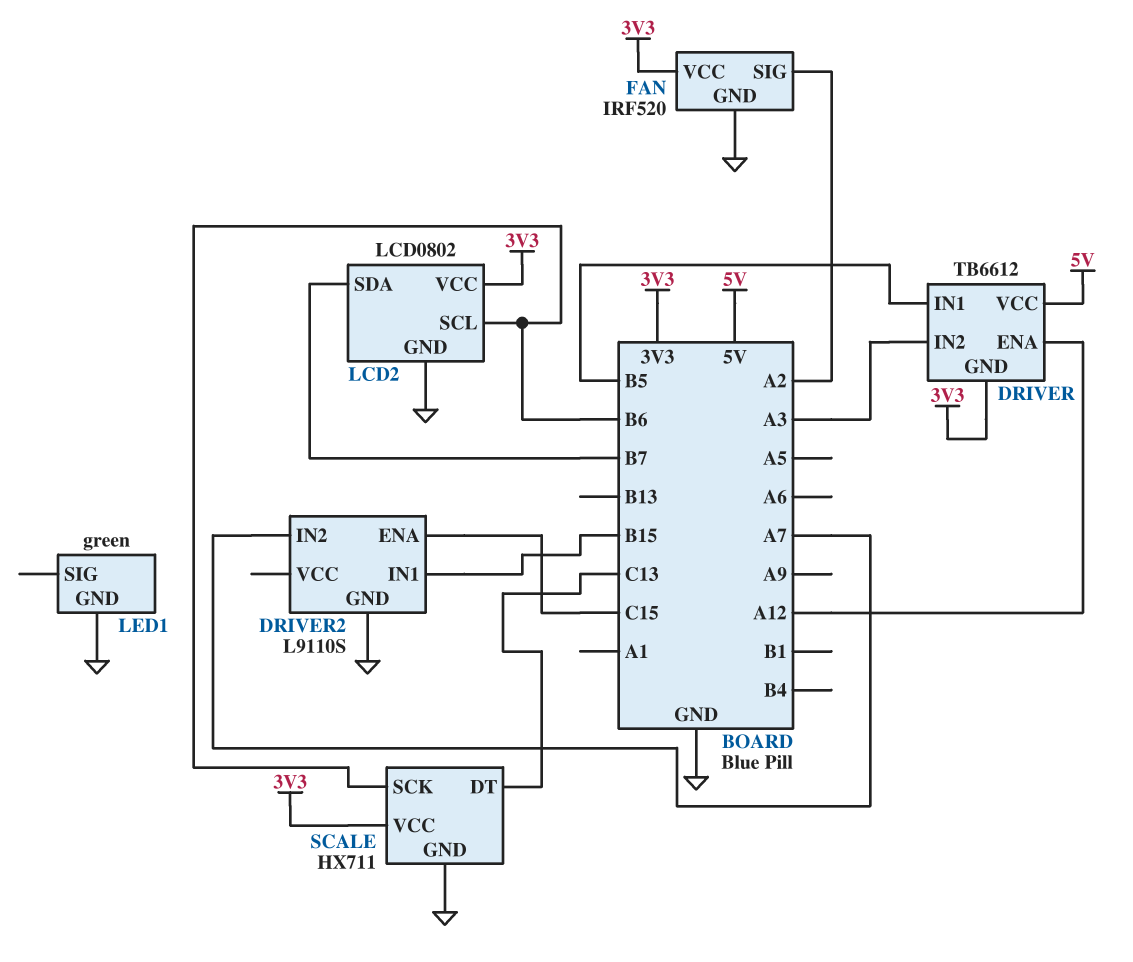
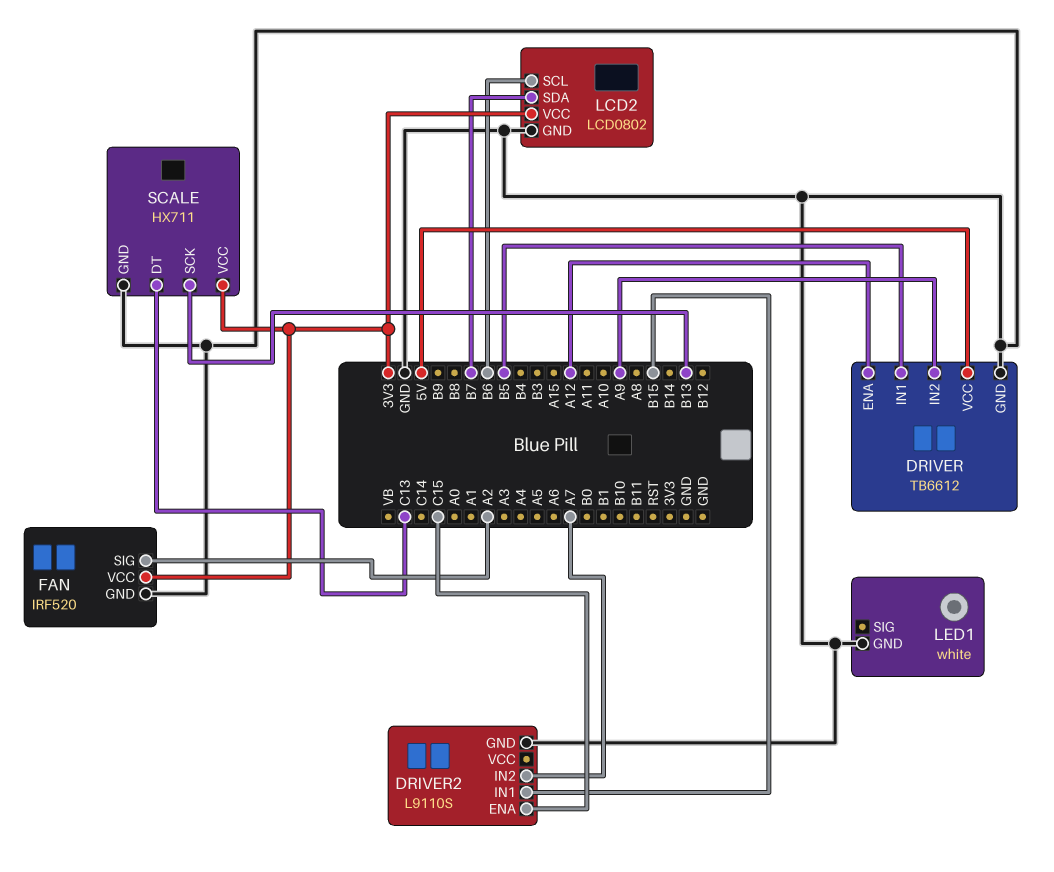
DRIVER pin GND: 3V3 -> GND
DRIVER pin IN2: A3 -> A9
LED1: green -> white
SCALE pin SCK: B6 -> B13

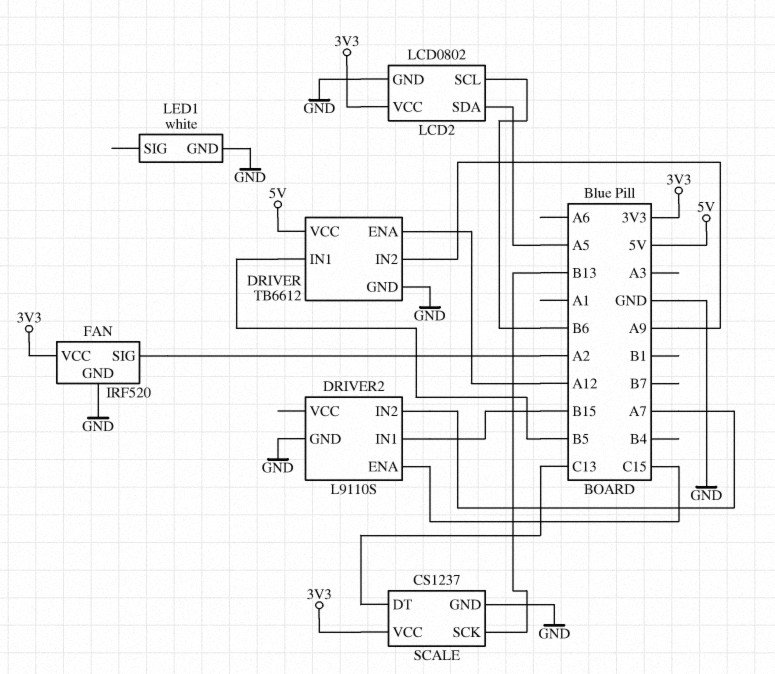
LCD2 pin SDA: B7 -> A5
SCALE: HX711 -> CS1237

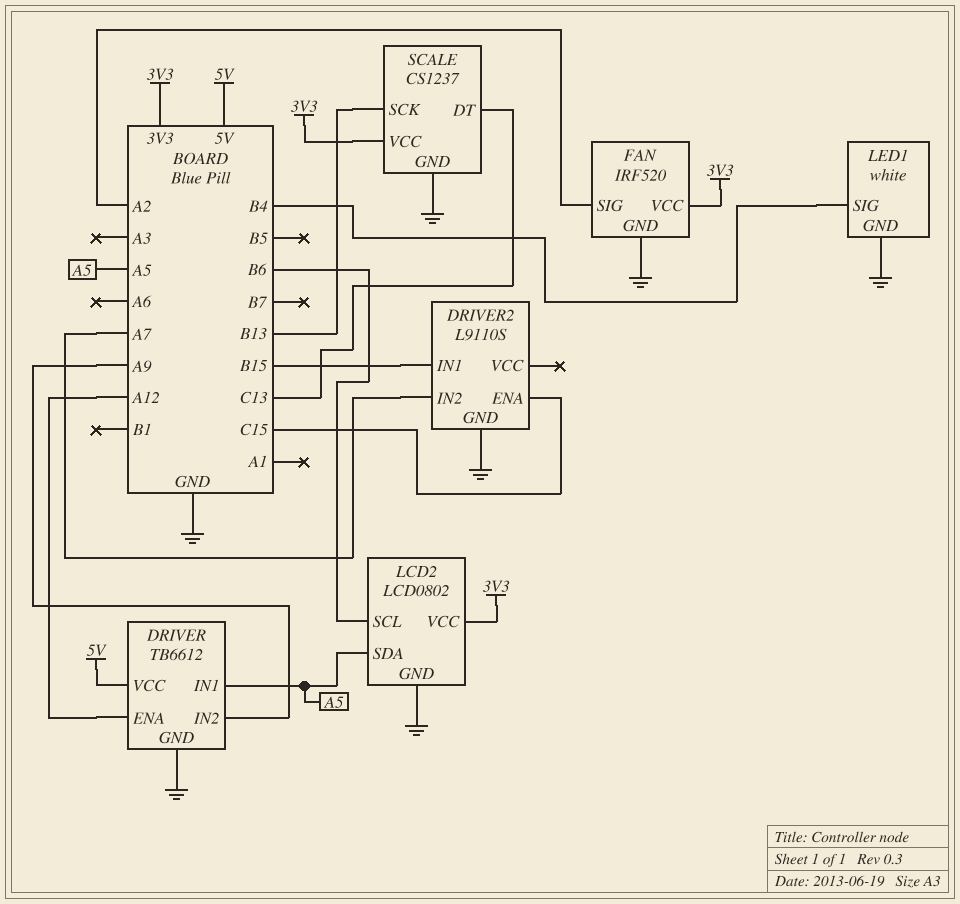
DRIVER pin IN1: B5 -> A5
LED1 pin SIG: none -> B4

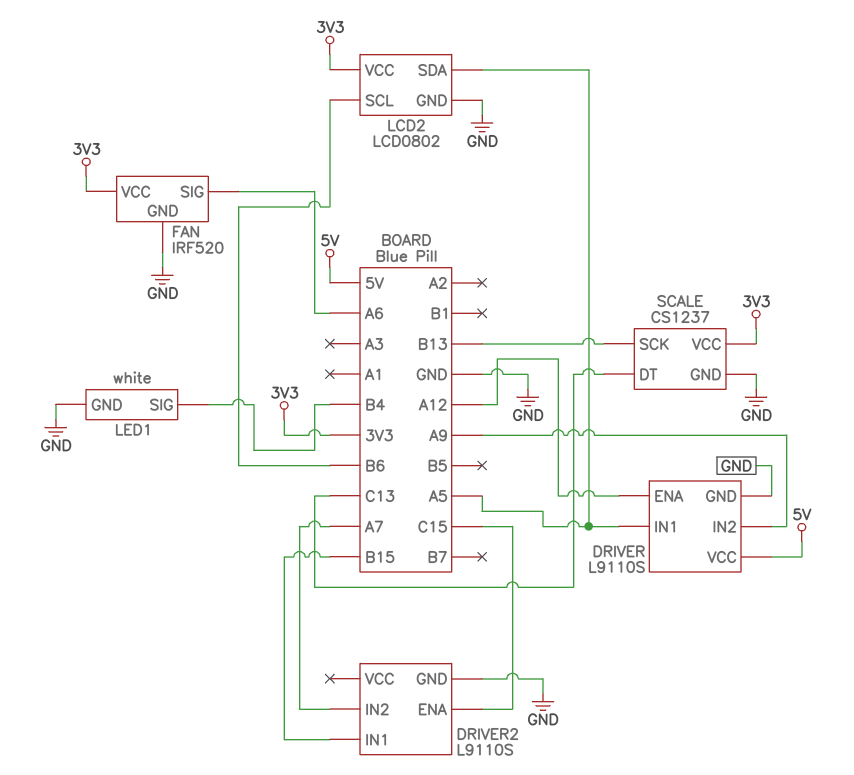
DRIVER: TB6612 -> L9110S
FAN pin SIG: A2 -> A6

